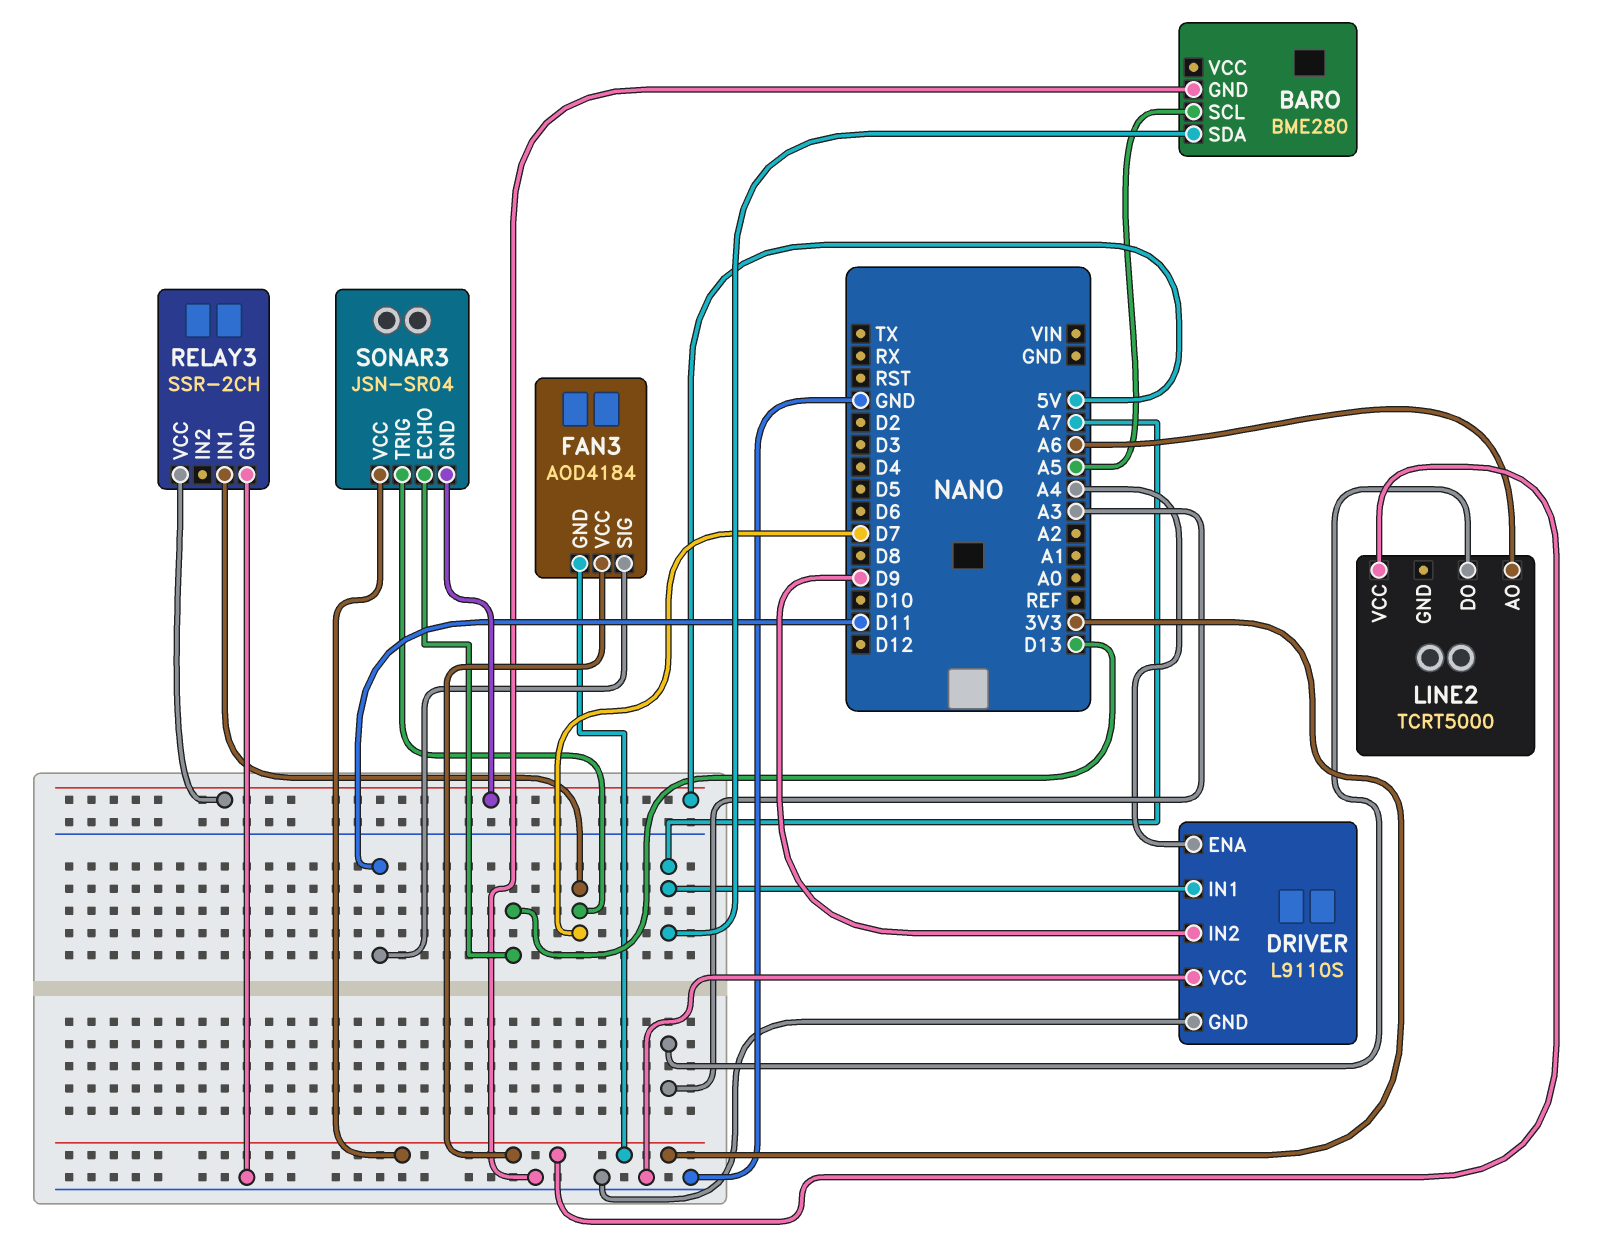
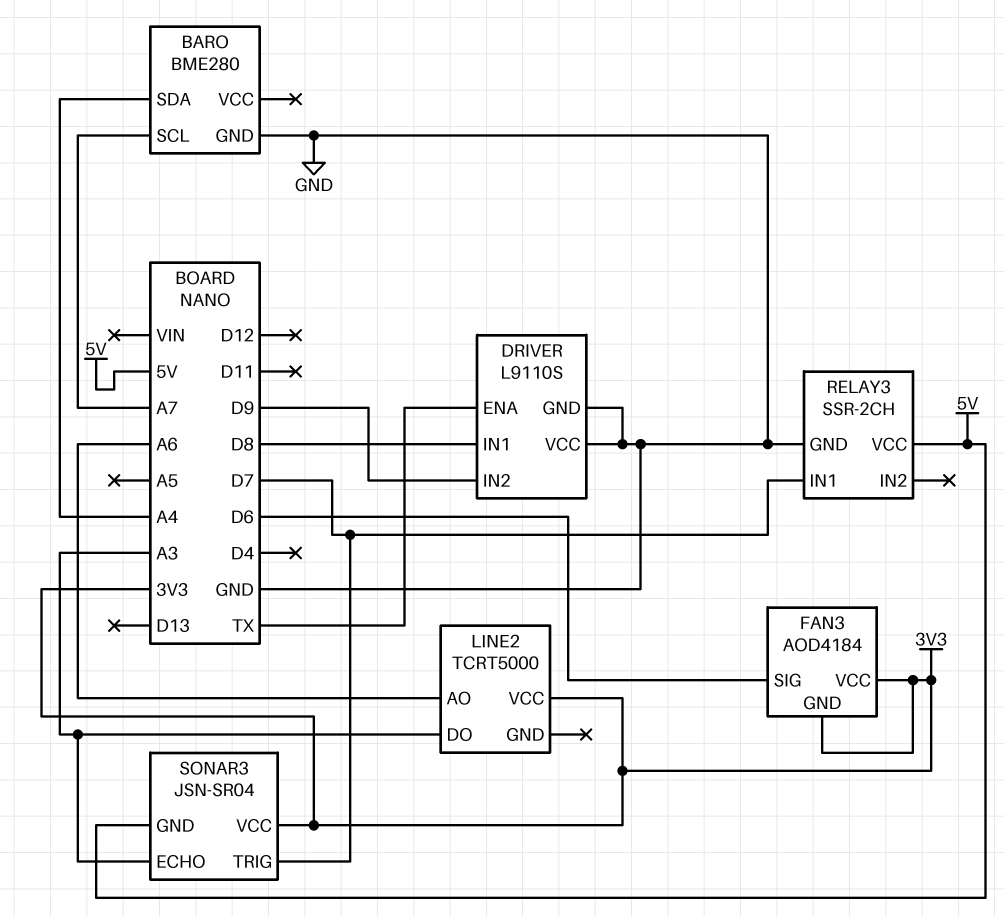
BARO pin SCL: A5 -> A7
BARO pin SDA: A7 -> A4
DRIVER pin ENA: A4 -> TX
DRIVER pin IN1: A7 -> D8
FAN3 pin SIG: D11 -> D6
SONAR3 pin ECHO: D13 -> A3

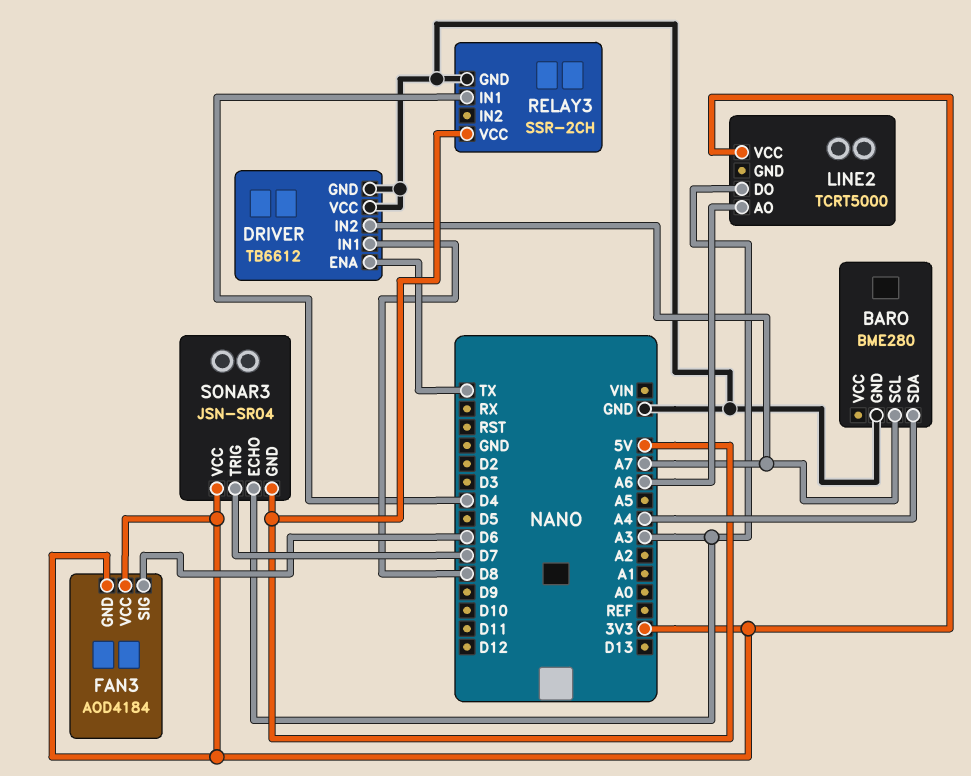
DRIVER: L9110S -> TB6612
DRIVER pin IN2: D9 -> A7
RELAY3 pin IN1: D7 -> D4

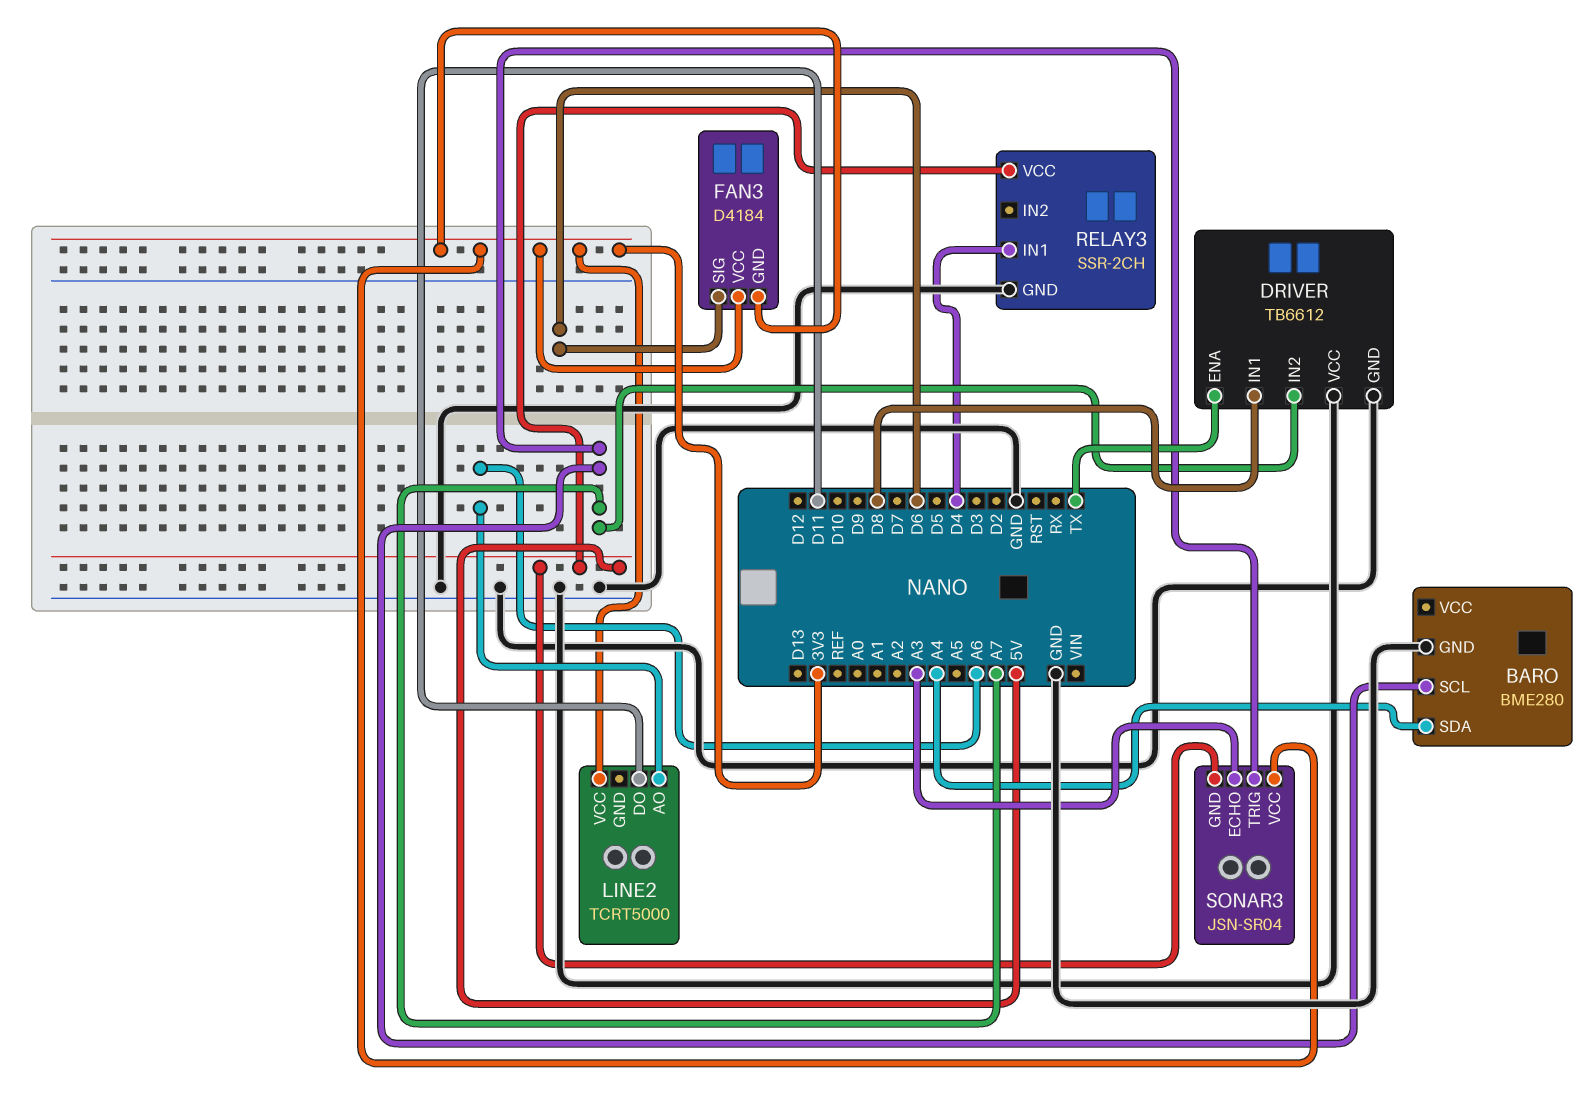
FAN3: AOD4184 -> D4184
LINE2 pin DO: A3 -> D11
SONAR3 pin TRIG: D7 -> A7

